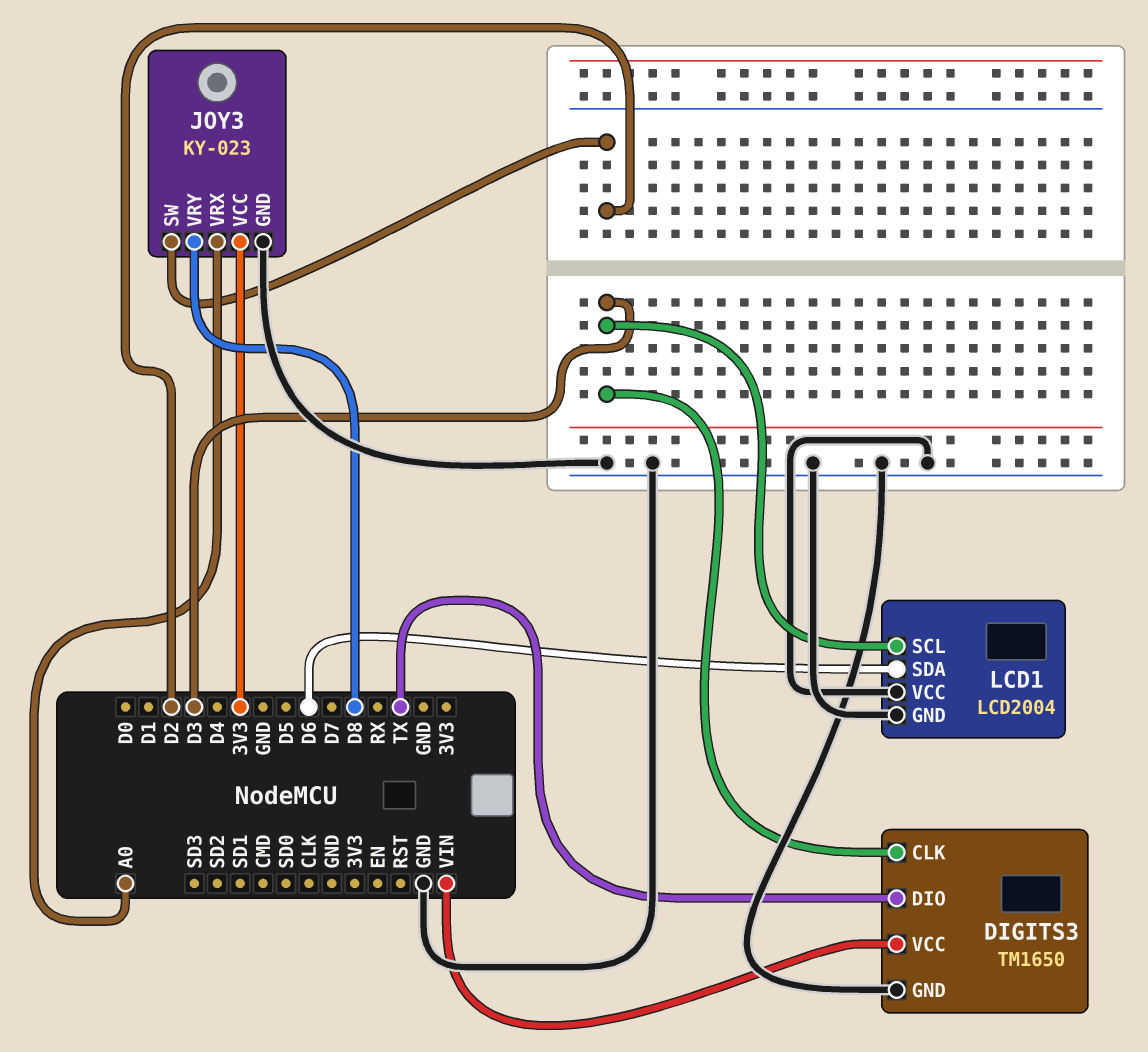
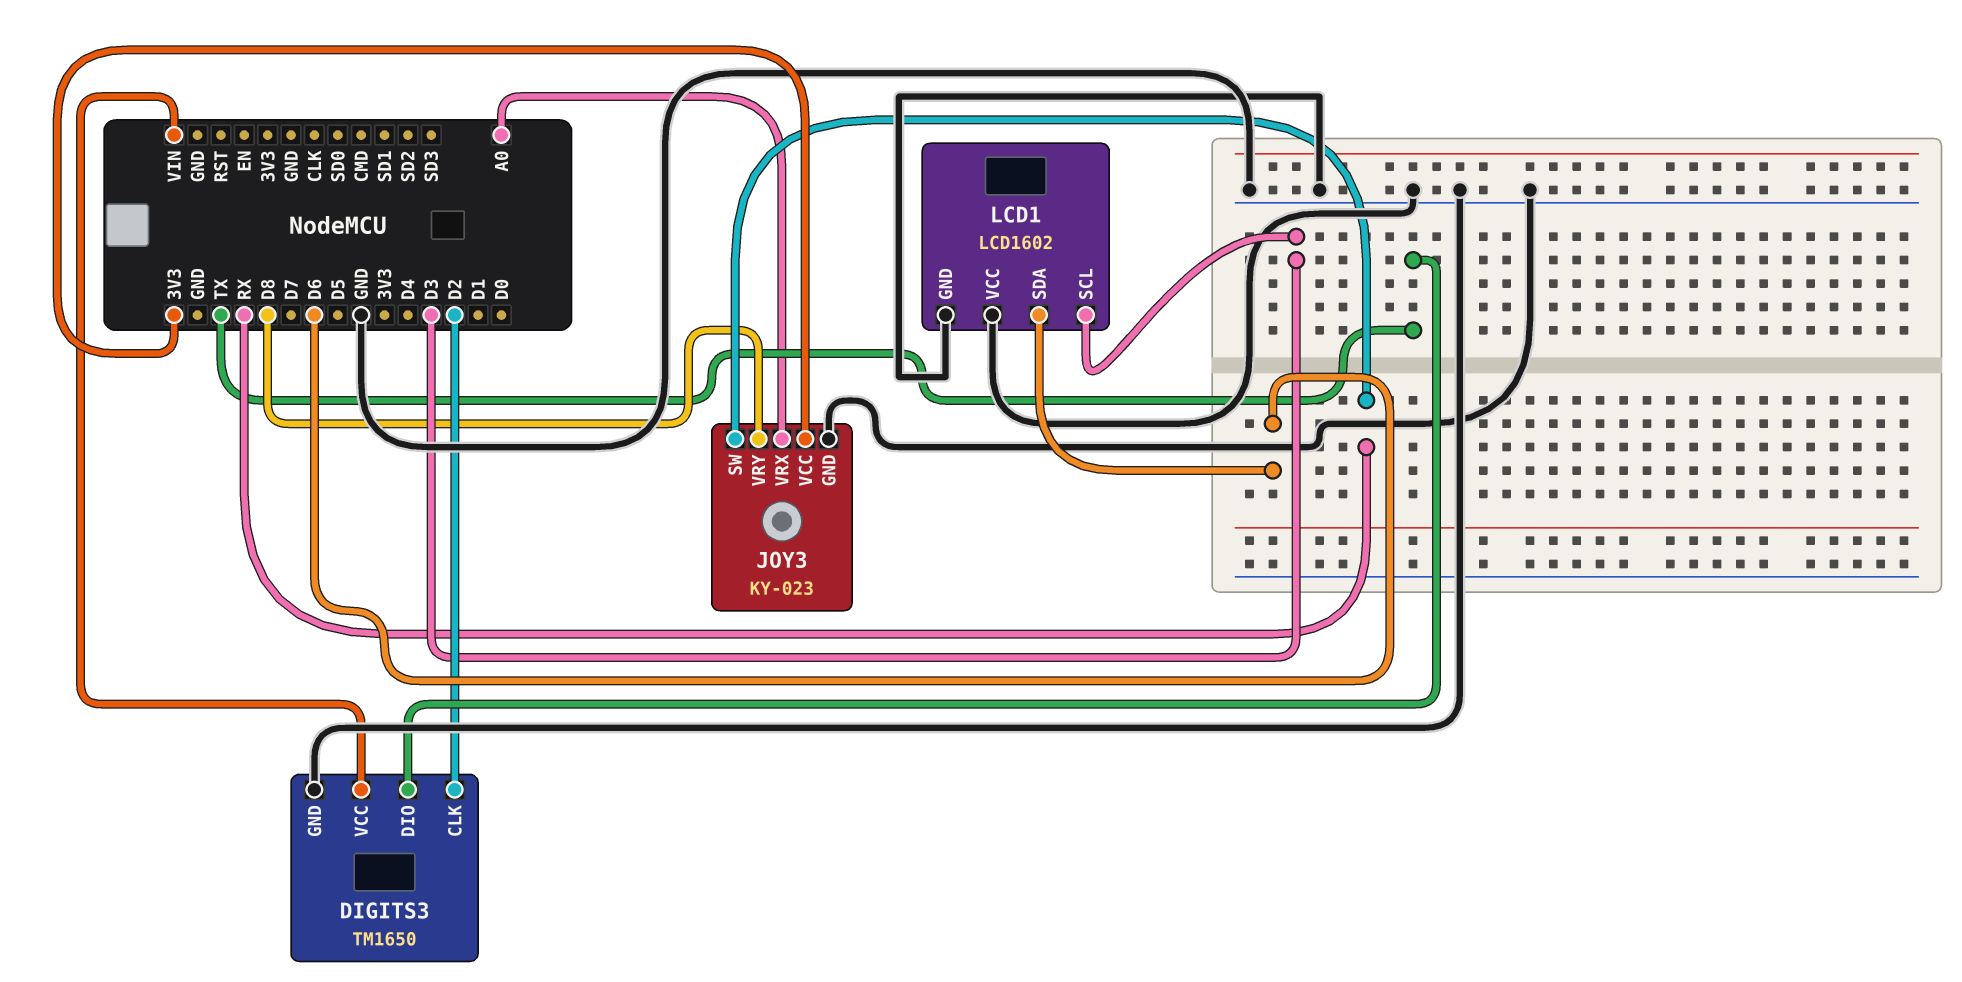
DIGITS3 pin CLK: D3 -> D2
JOY3 pin SW: D2 -> RX
LCD1: LCD2004 -> LCD1602

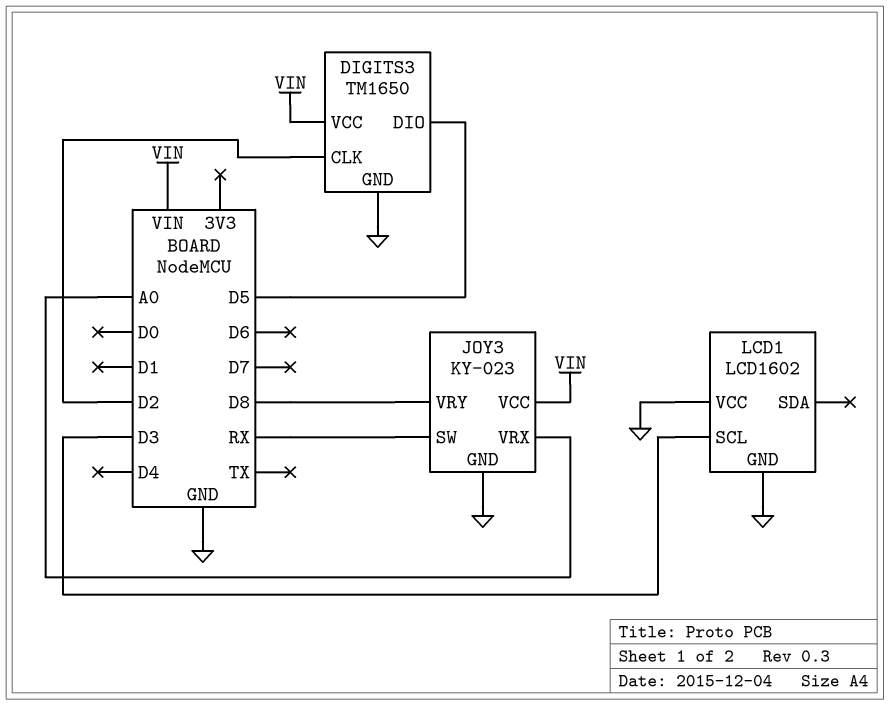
DIGITS3 pin DIO: TX -> D5
JOY3 pin VCC: 3V3 -> VIN
LCD1 pin SDA: D6 -> none

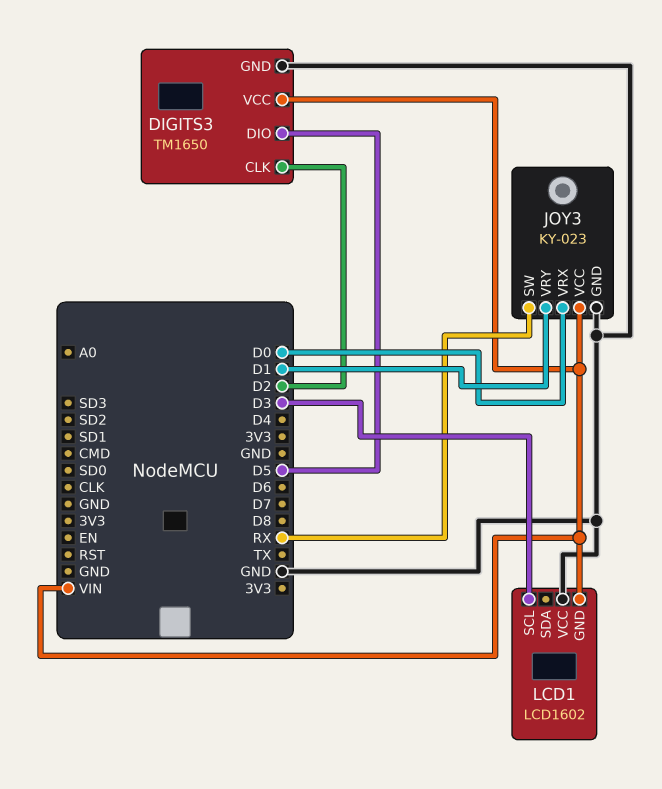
JOY3 pin VRX: A0 -> D0
JOY3 pin VRY: D8 -> D1
LCD1 pin GND: GND -> VIN

